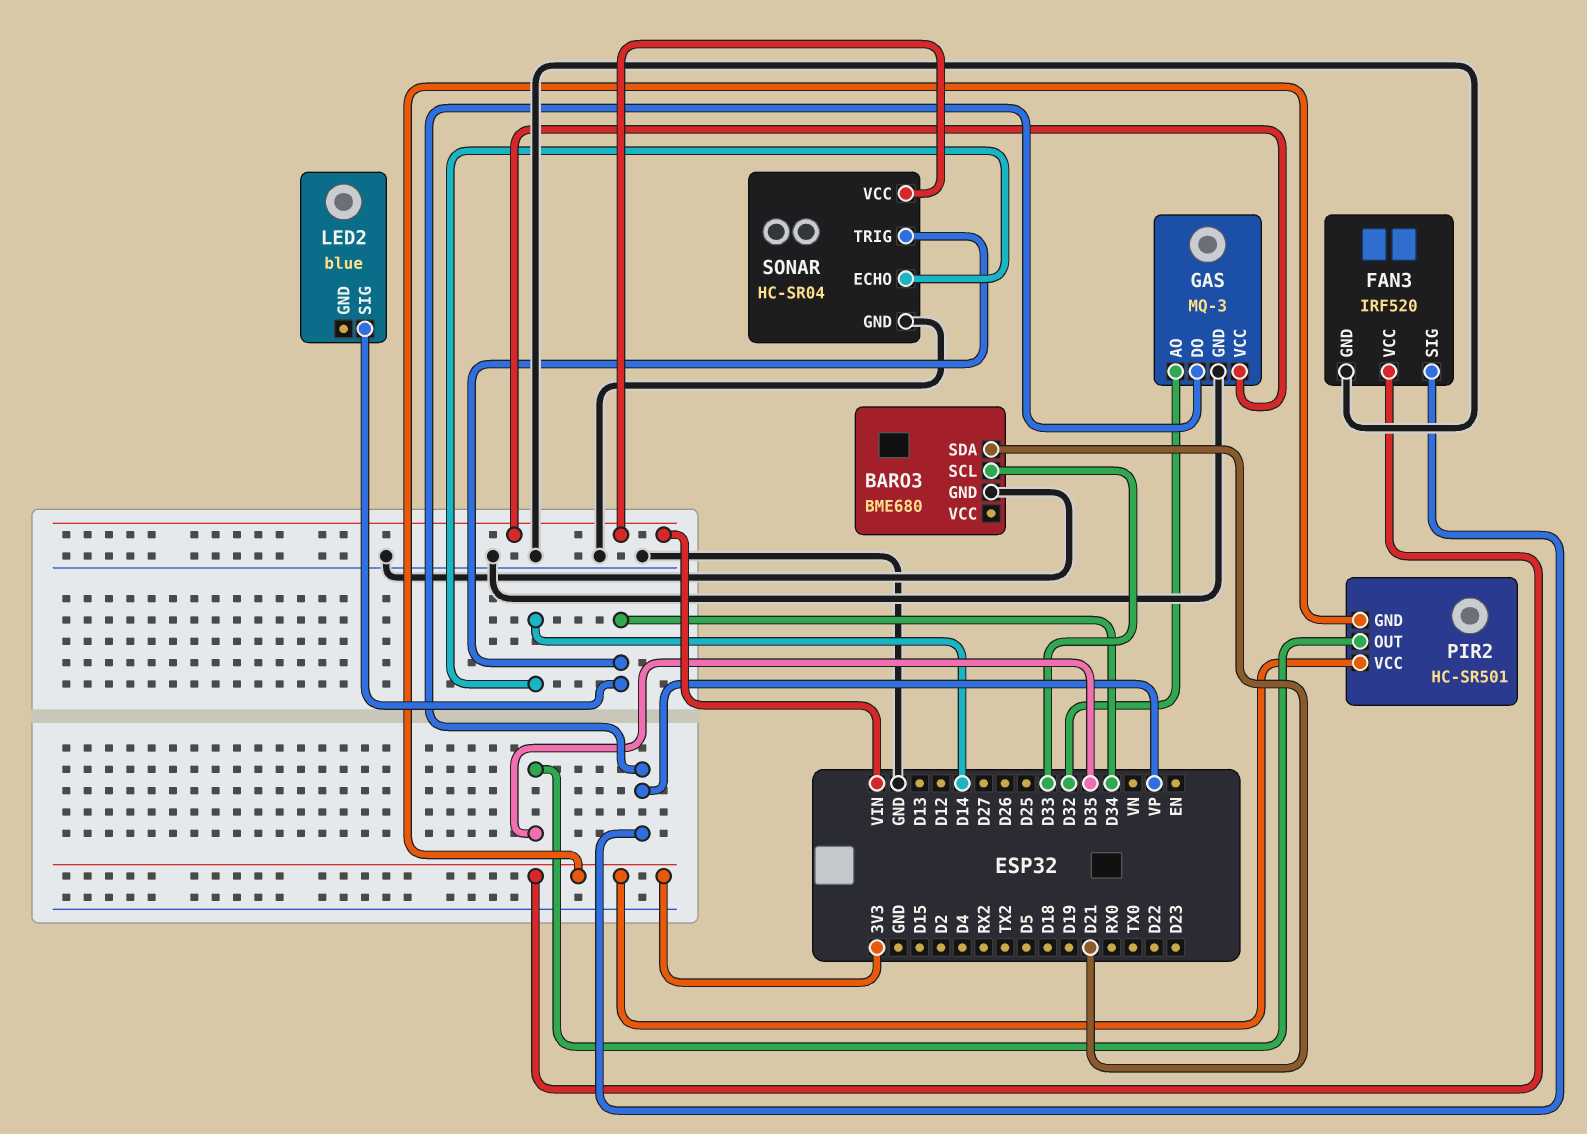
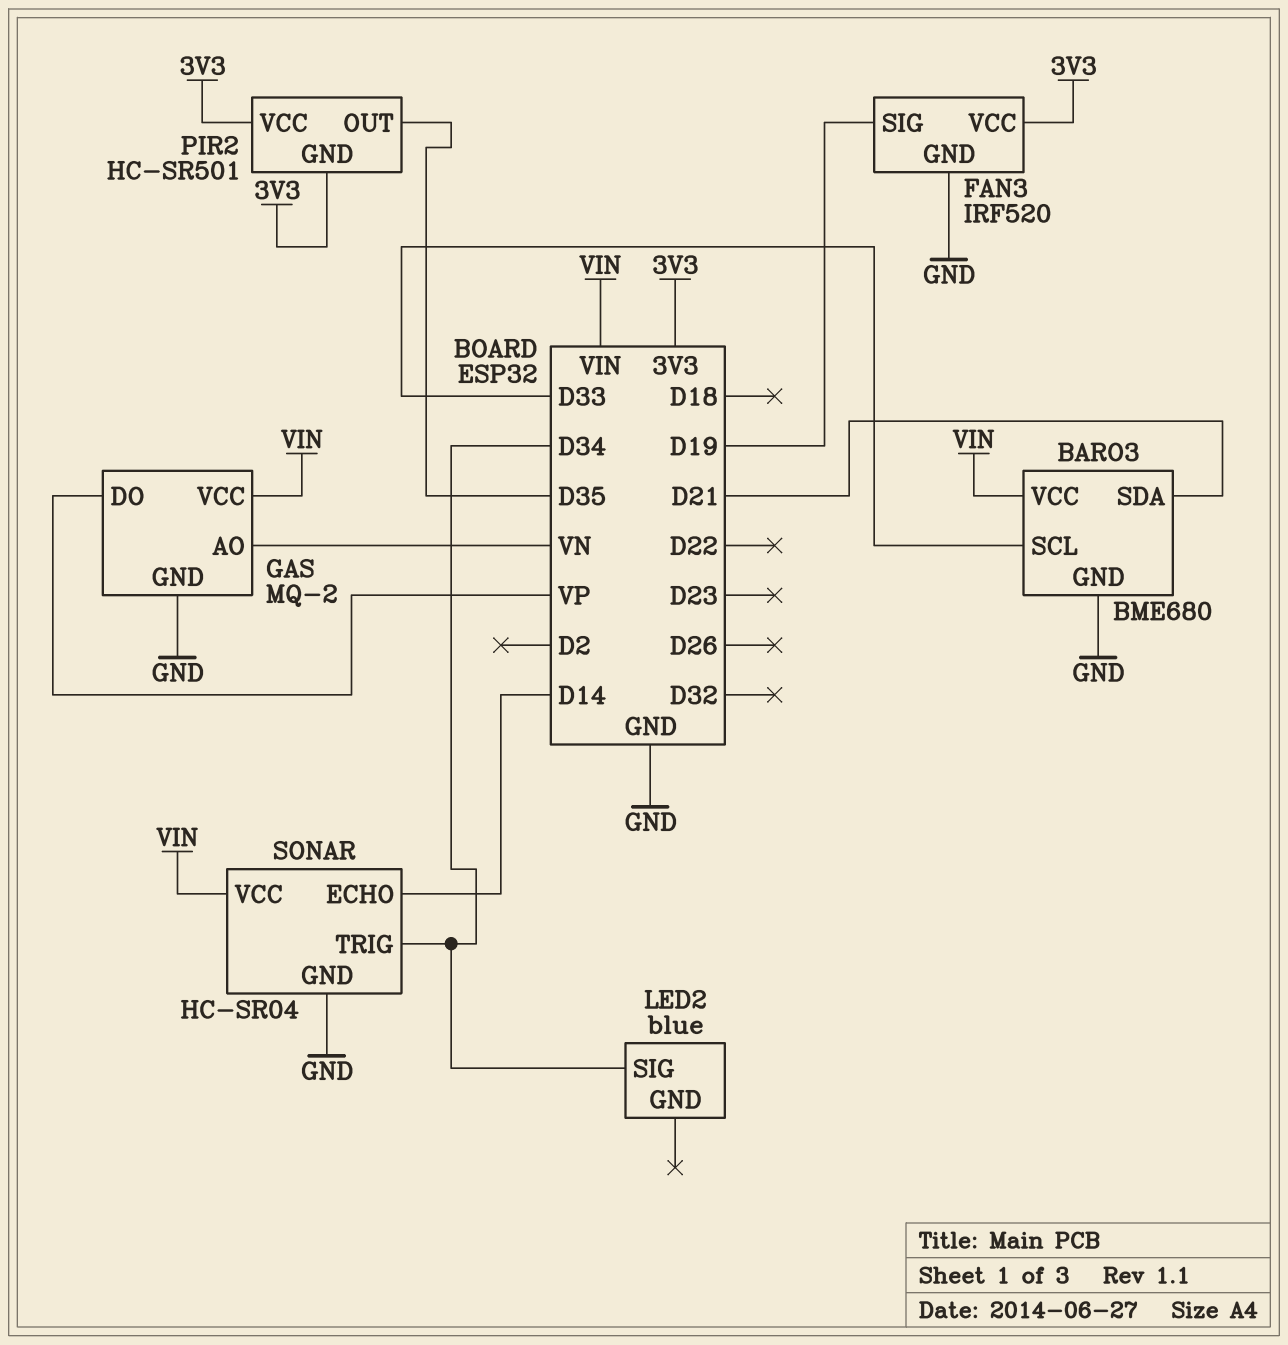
BARO3 pin VCC: none -> VIN
FAN3 pin SIG: VP -> D19
GAS: MQ-3 -> MQ-2
GAS pin AO: D32 -> VN

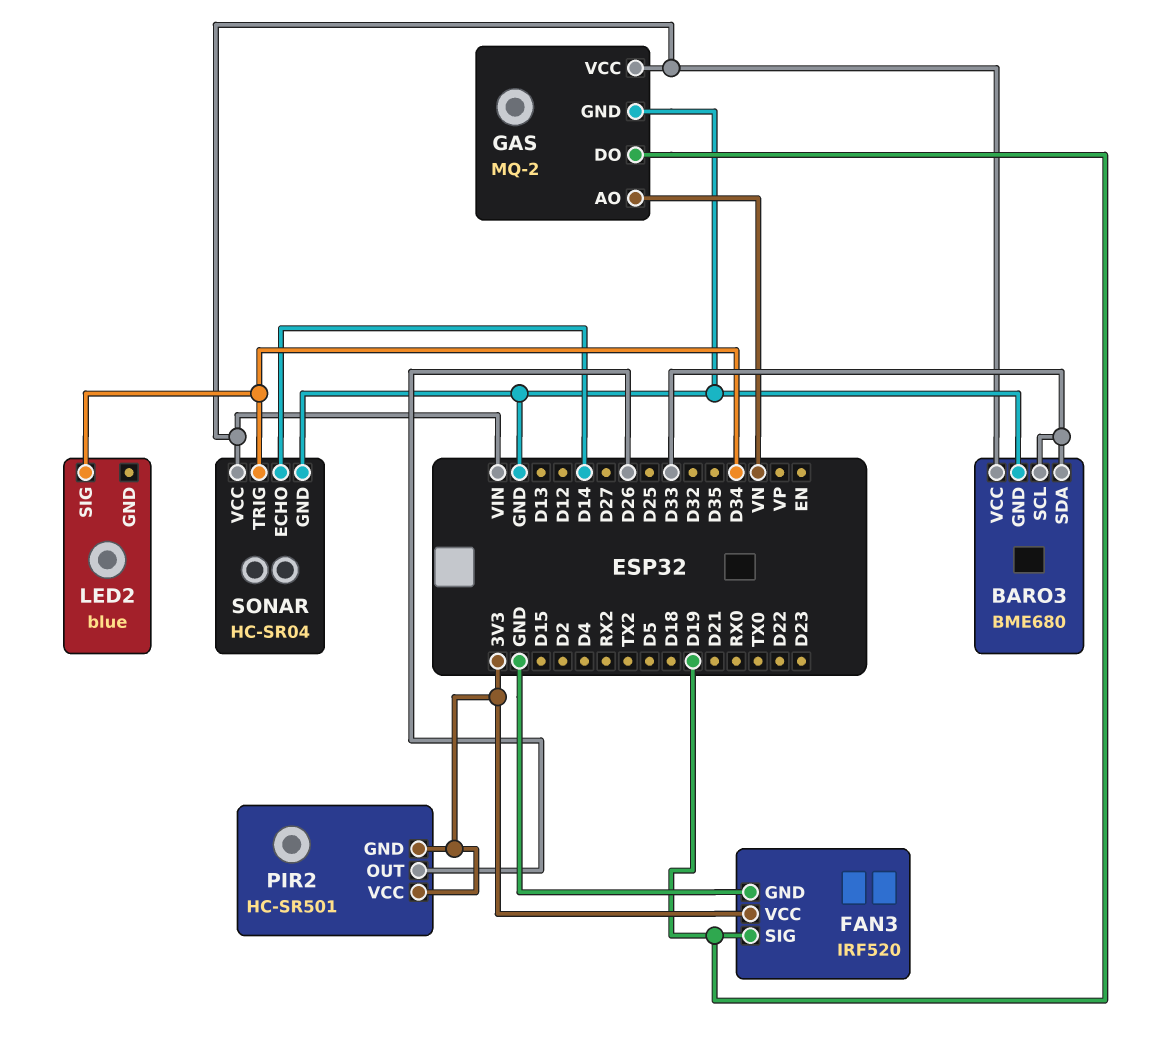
BARO3 pin SDA: D21 -> D33
GAS pin DO: VP -> D19
PIR2 pin OUT: D35 -> D26

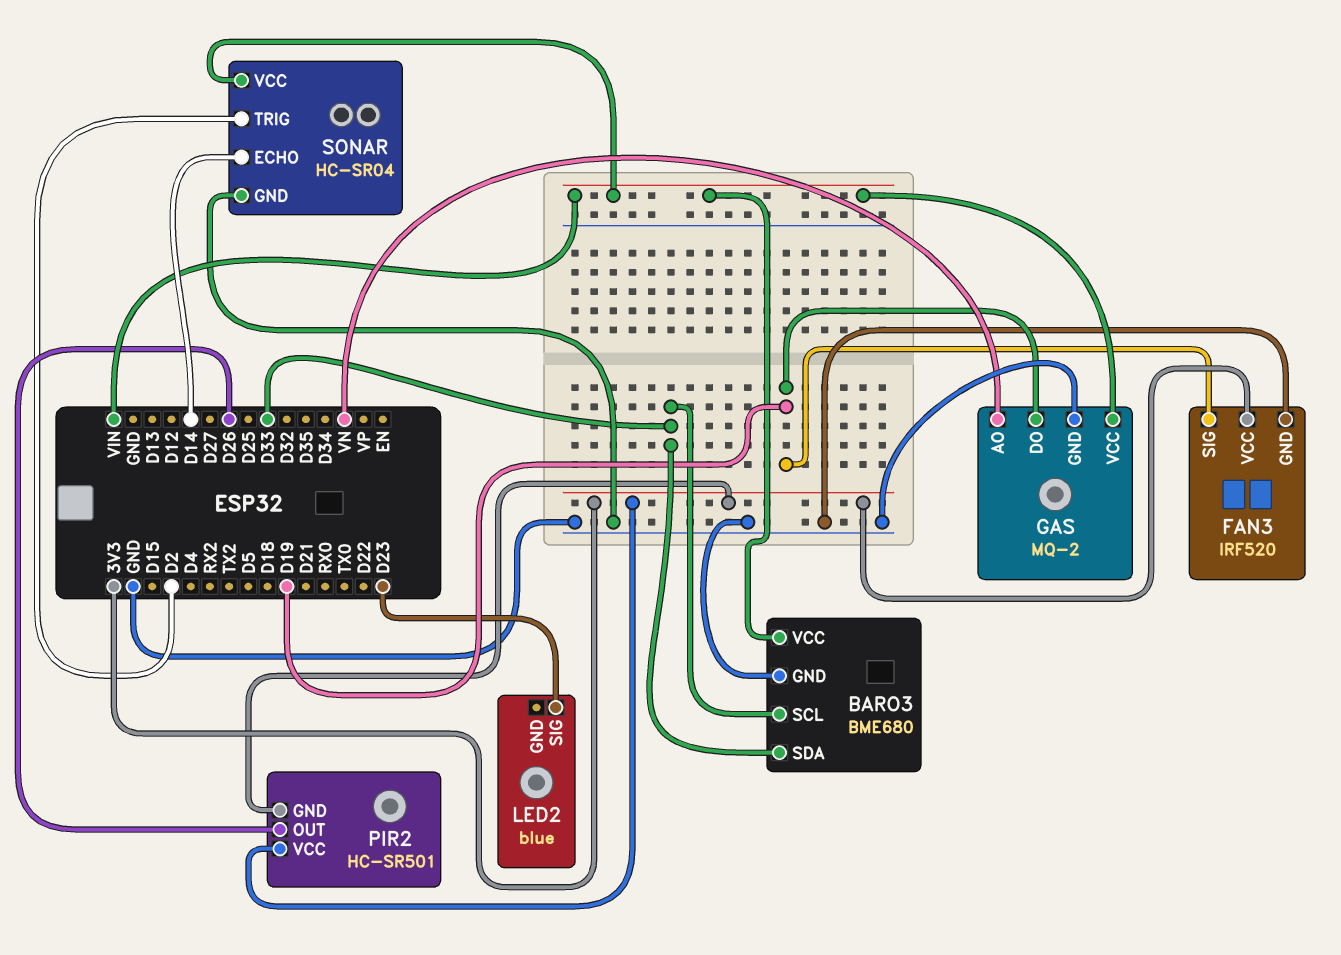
LED2 pin SIG: D34 -> D23
SONAR pin TRIG: D34 -> D2

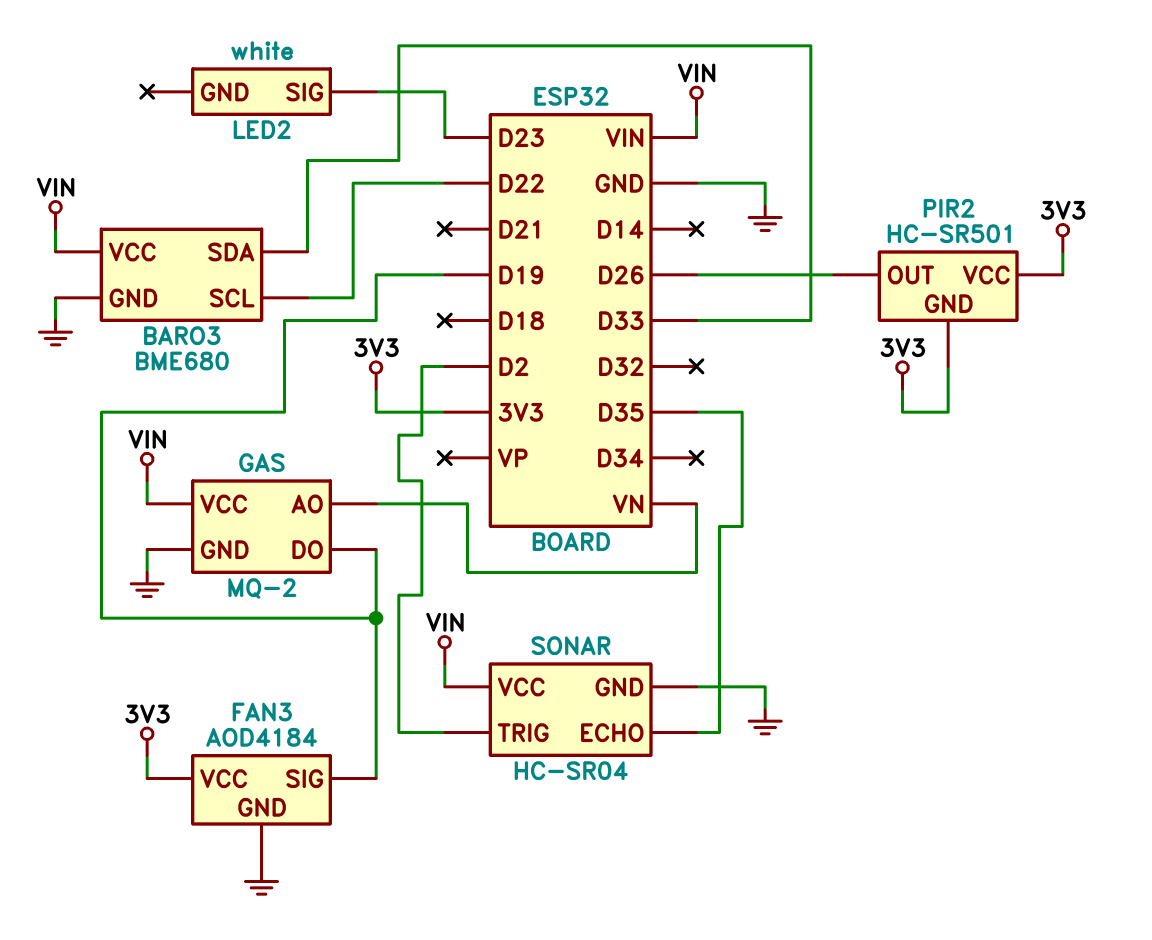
BARO3 pin SCL: D33 -> D22
FAN3: IRF520 -> AOD4184
LED2: blue -> white
SONAR pin ECHO: D14 -> D35

